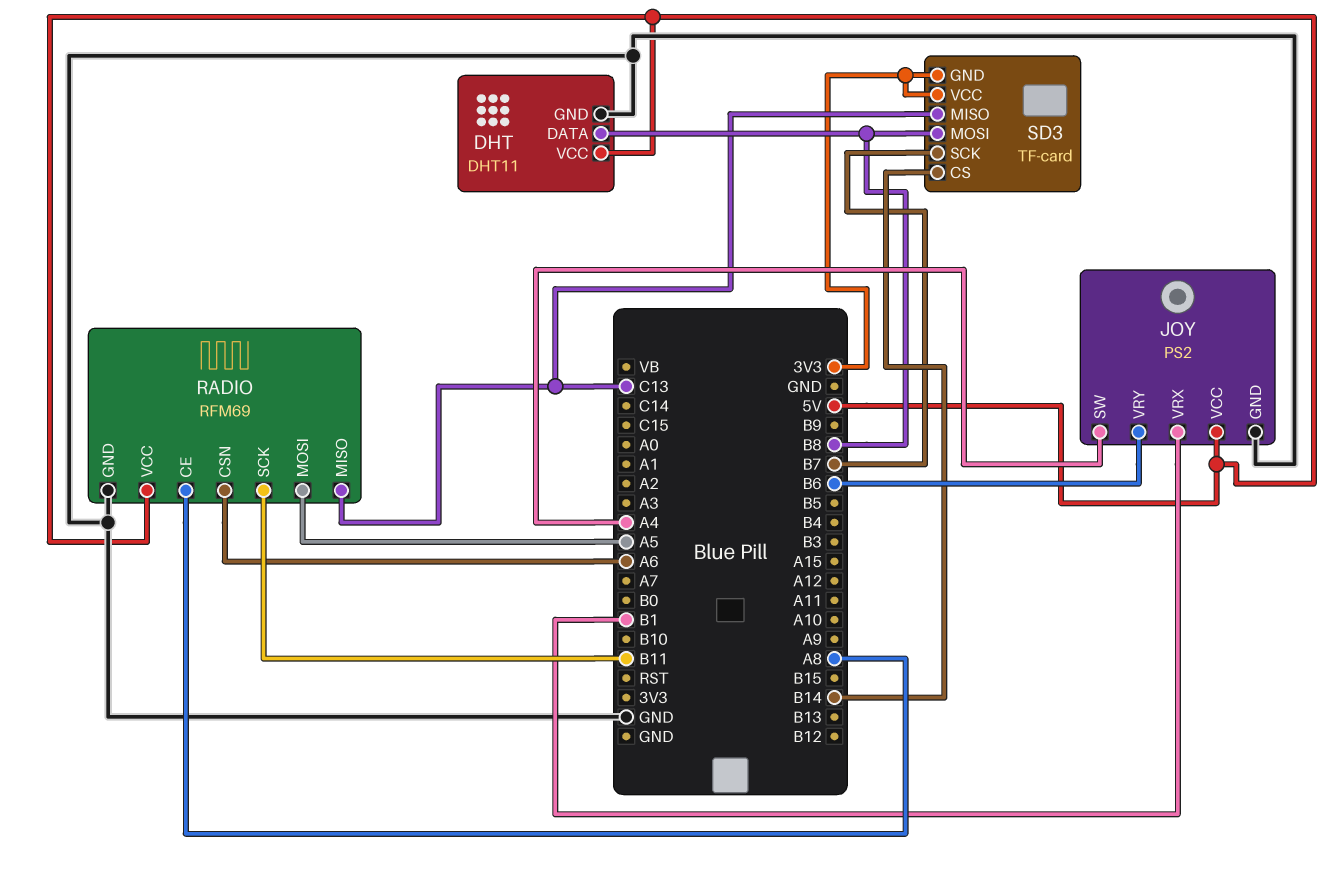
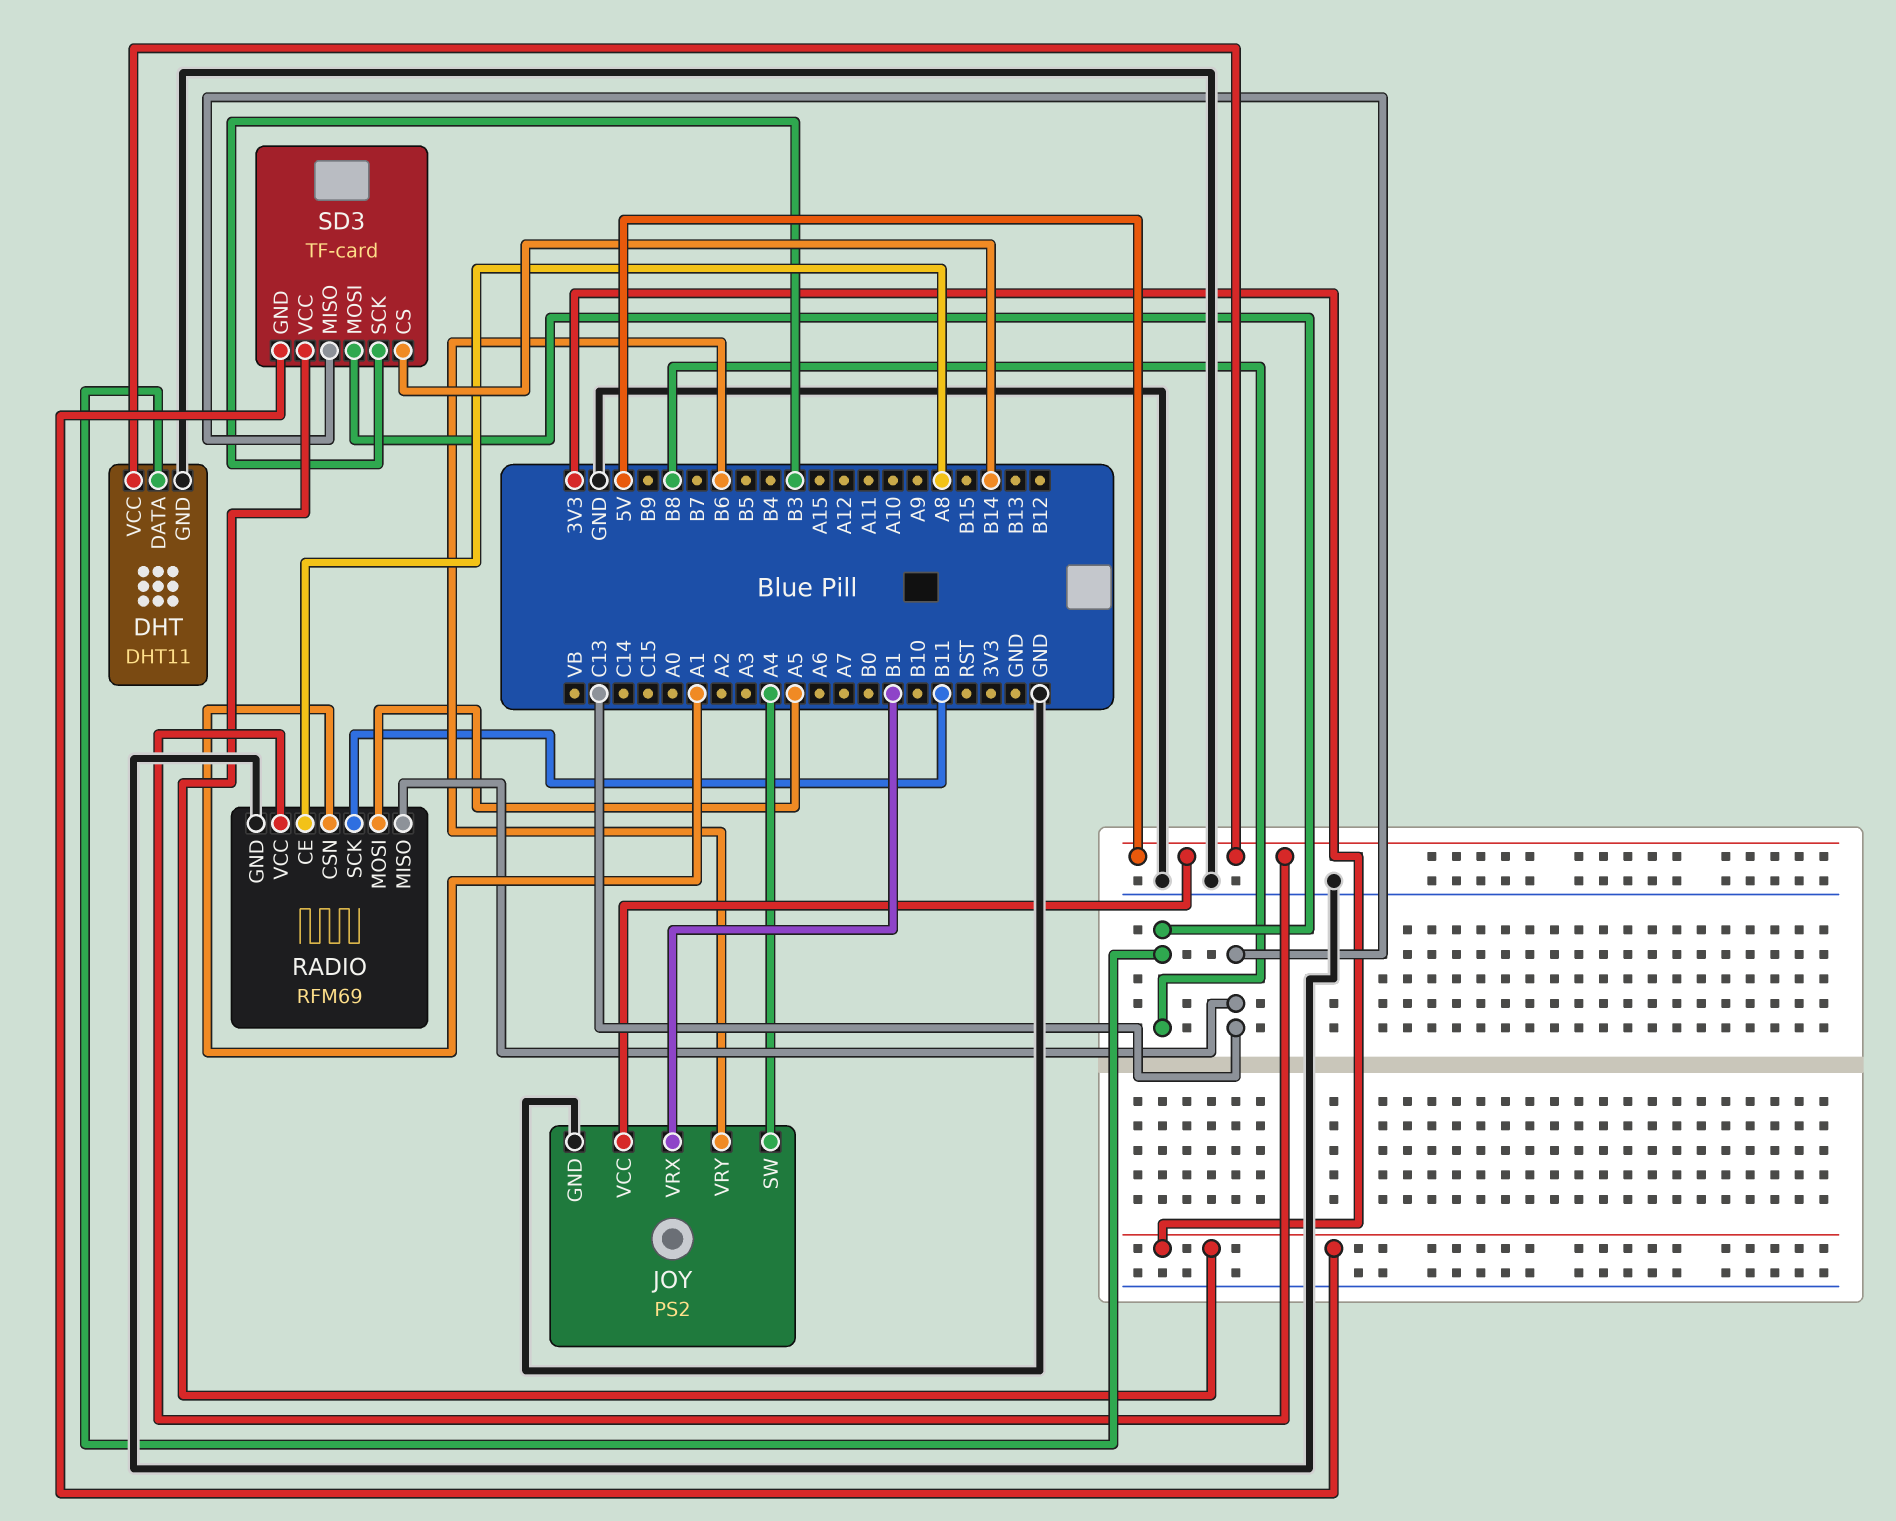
RADIO pin CSN: A6 -> A1
SD3 pin SCK: B7 -> B3

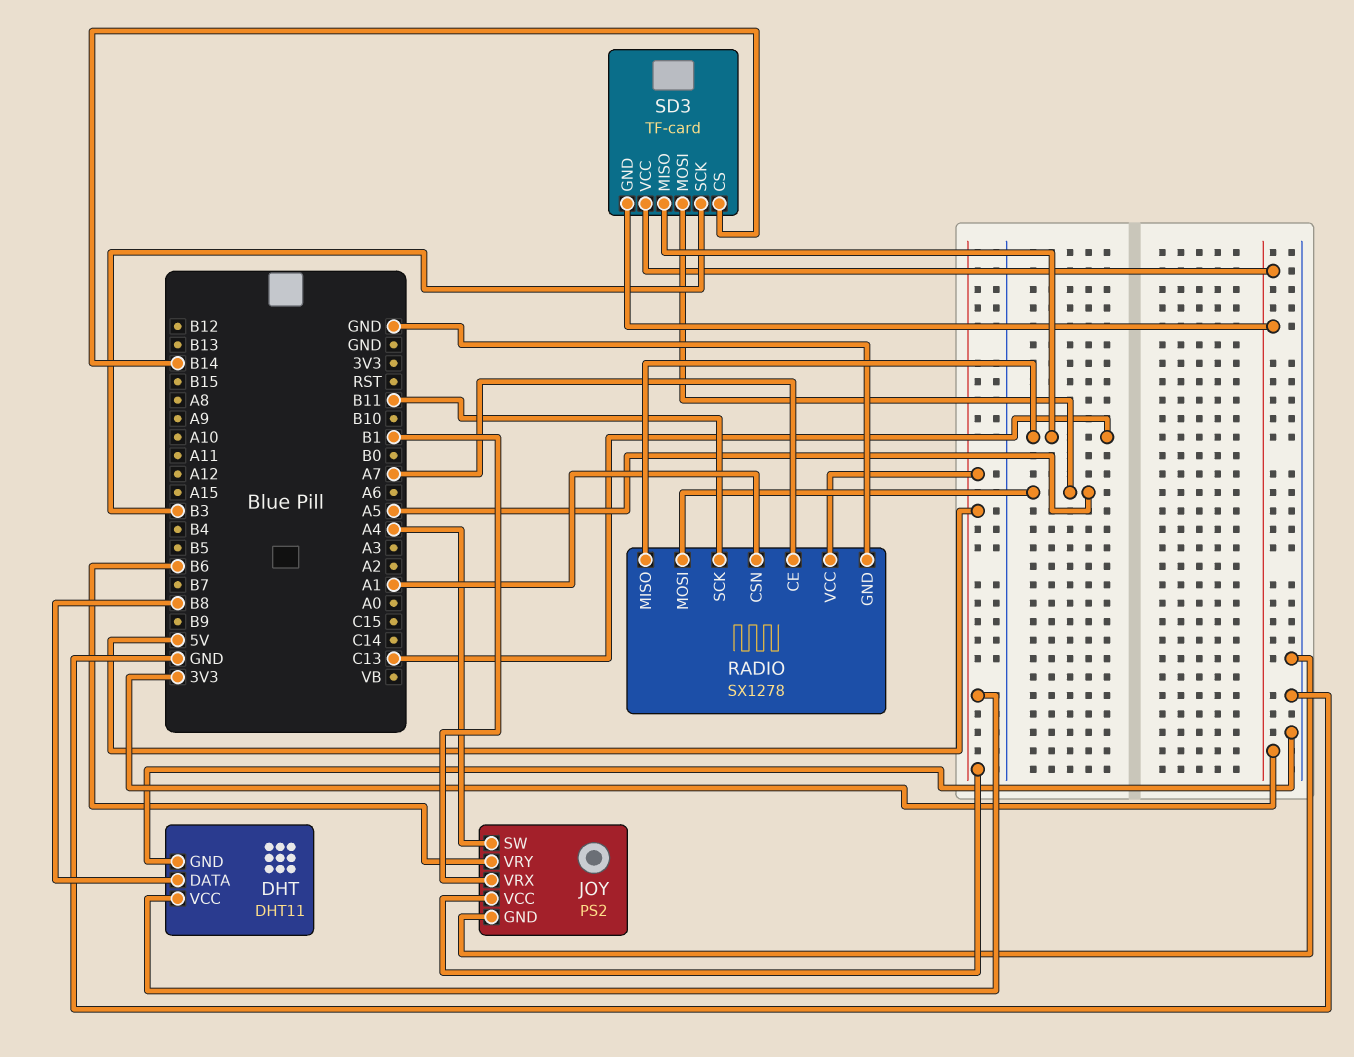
RADIO: RFM69 -> SX1278
RADIO pin CE: A8 -> A7
SD3 pin MOSI: B8 -> A5

